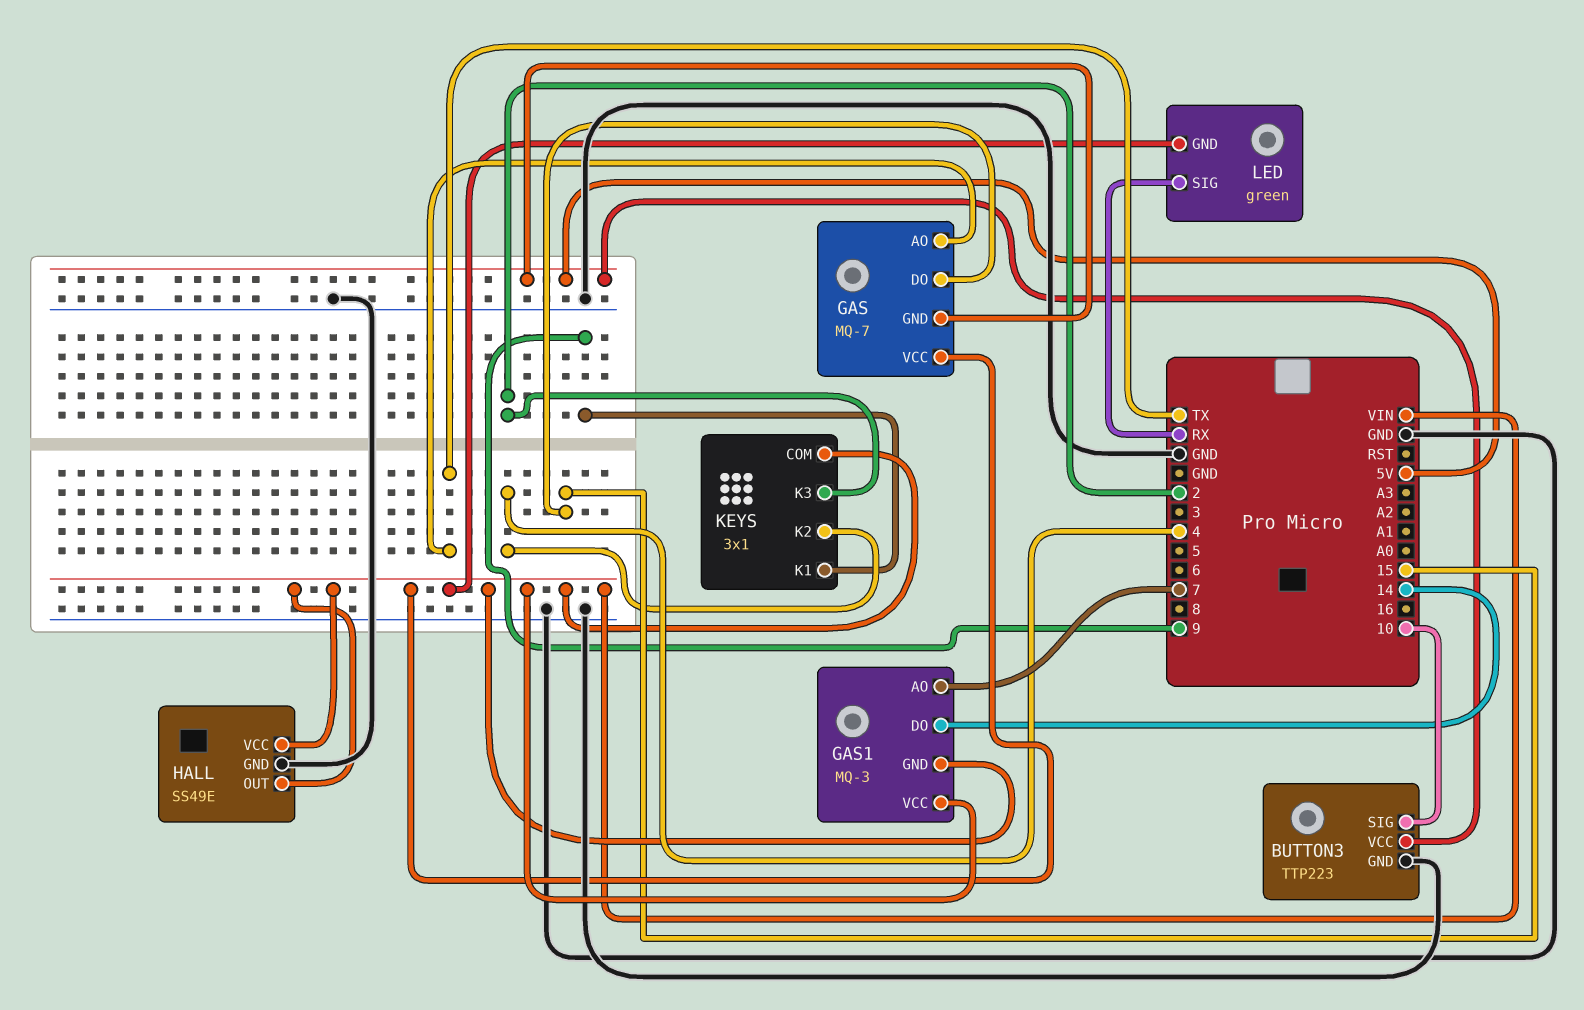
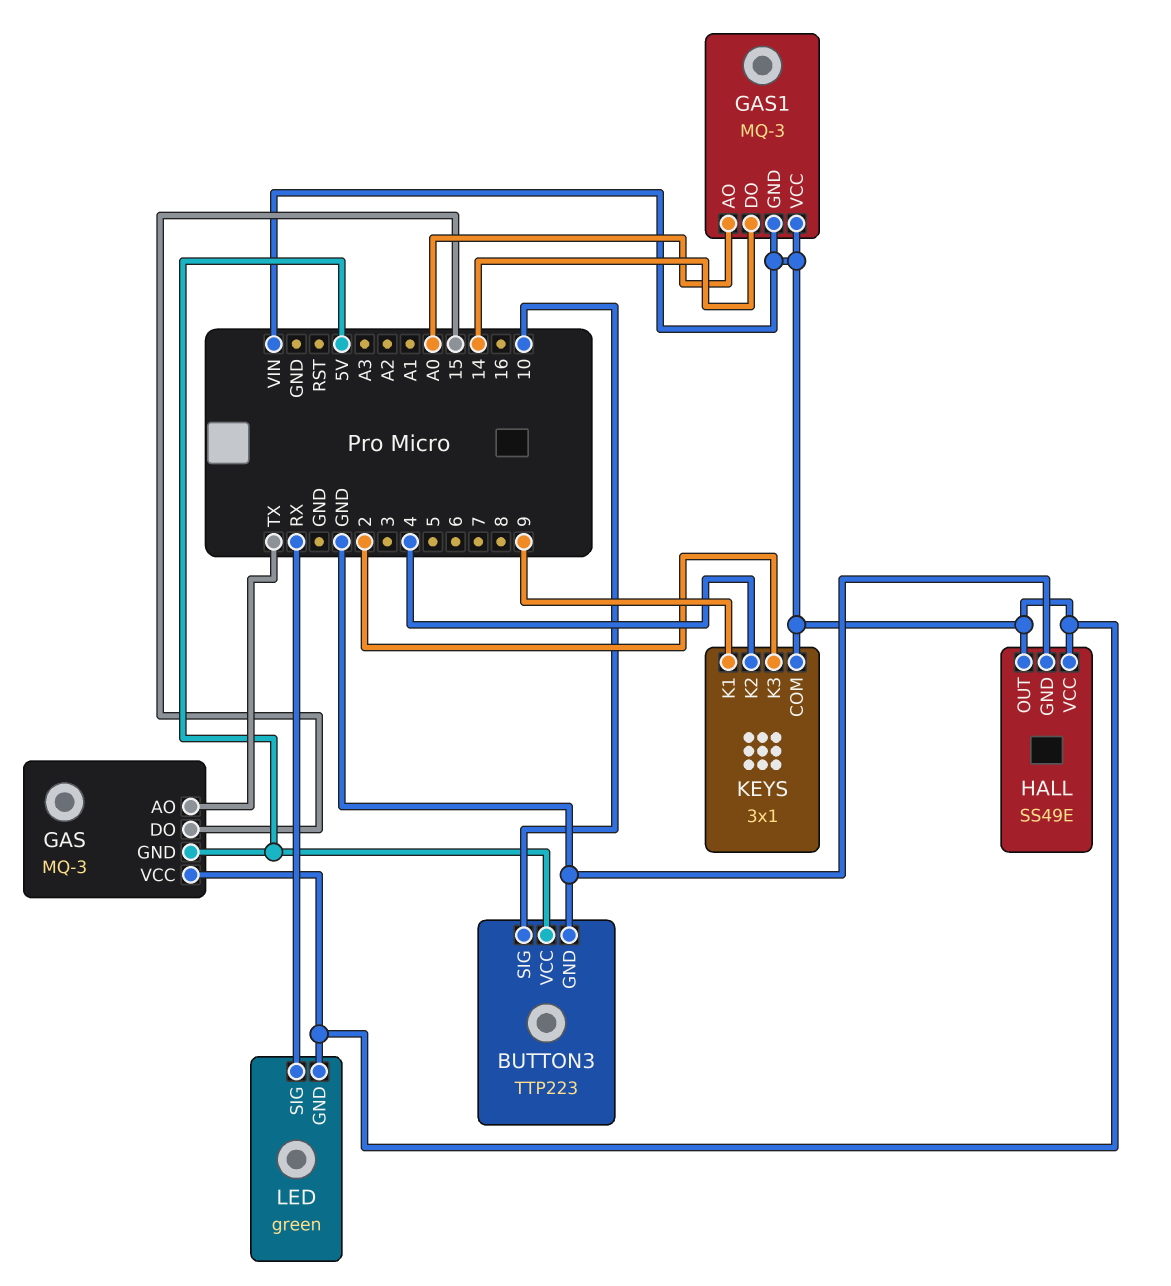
GAS: MQ-7 -> MQ-3
GAS1 pin AO: 7 -> A0

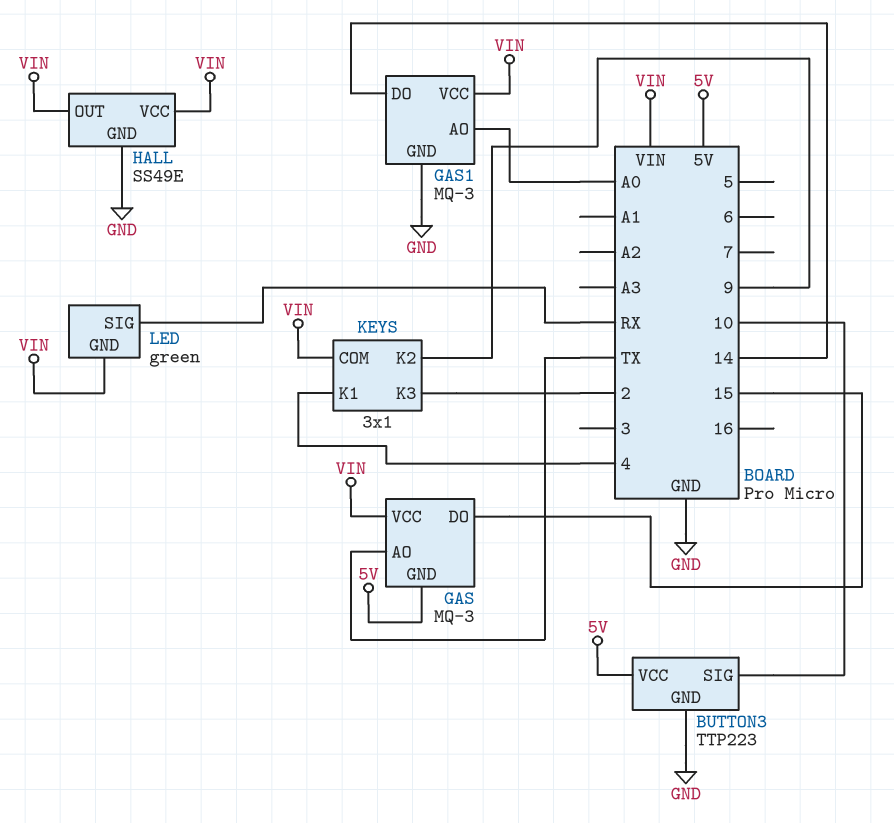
GAS1 pin GND: VIN -> GND
KEYS pin K1: 9 -> 4
KEYS pin K2: 4 -> 9

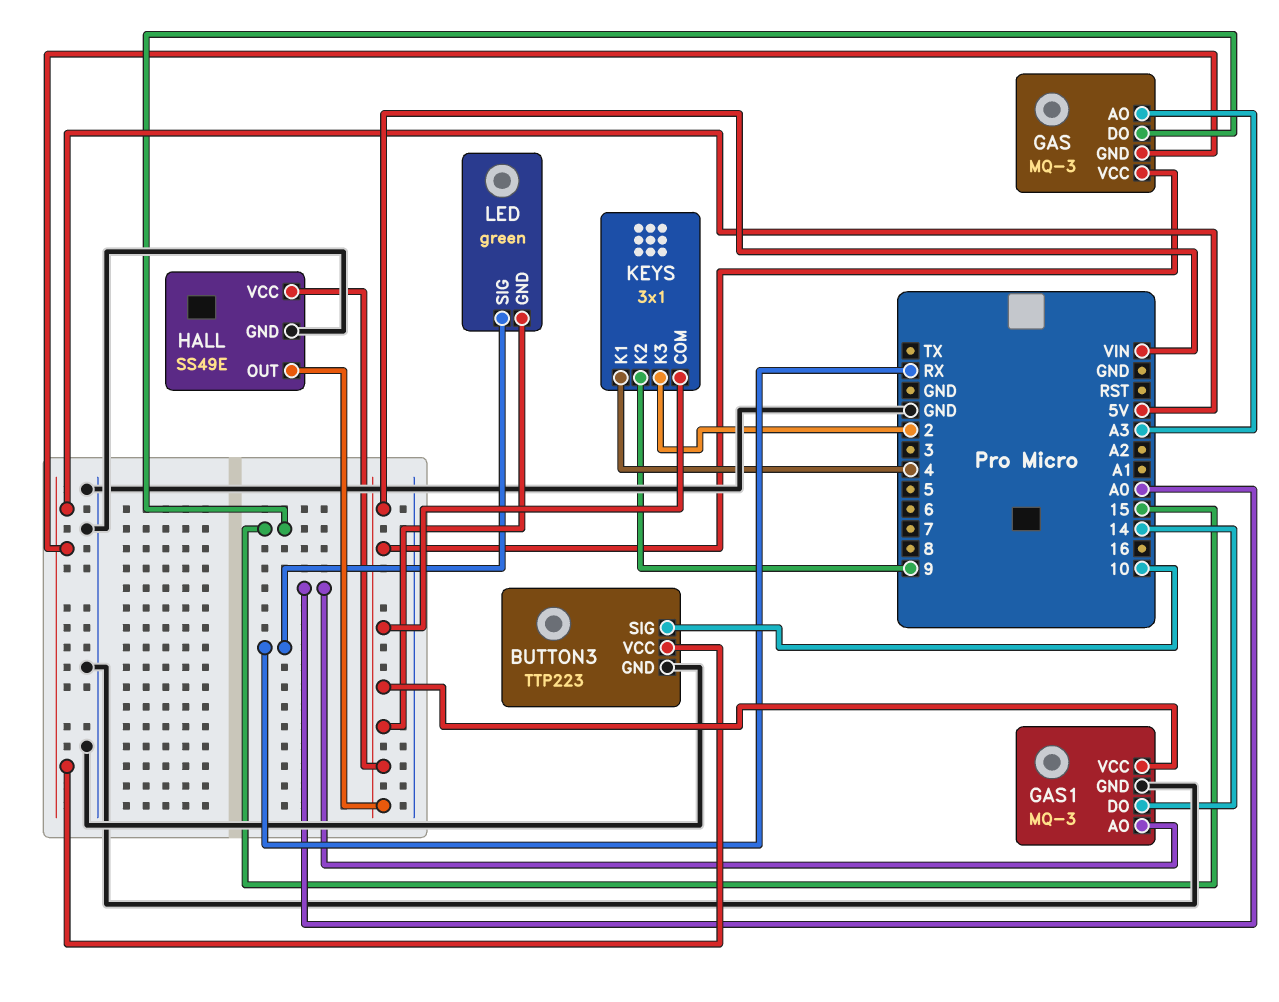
GAS pin AO: TX -> A3

